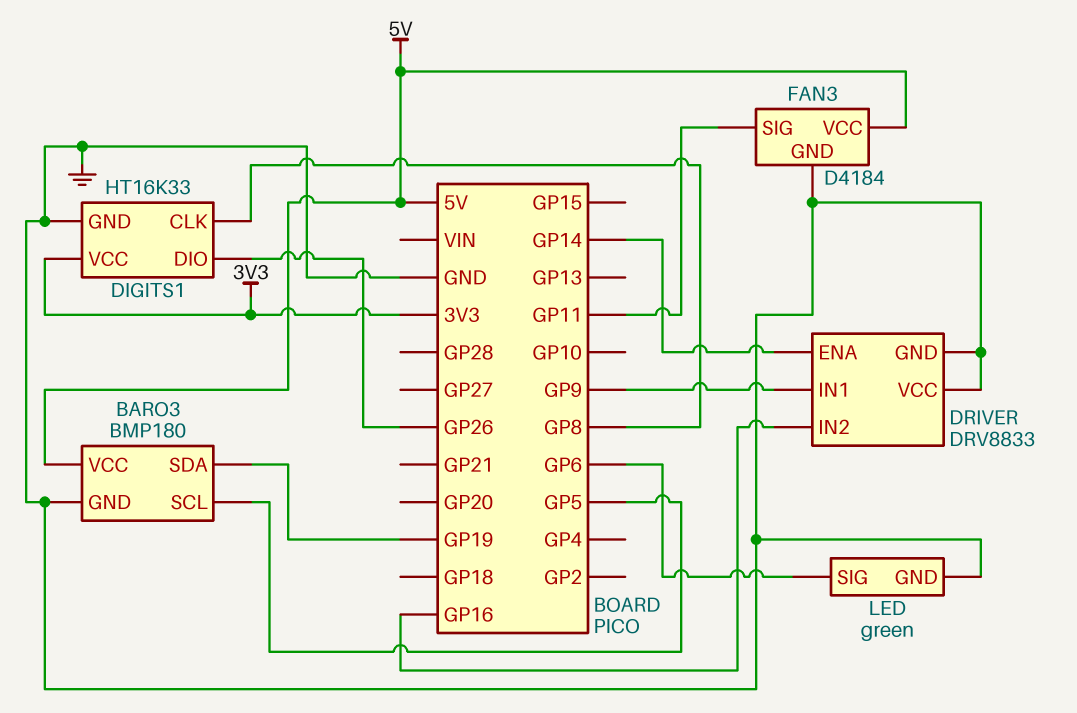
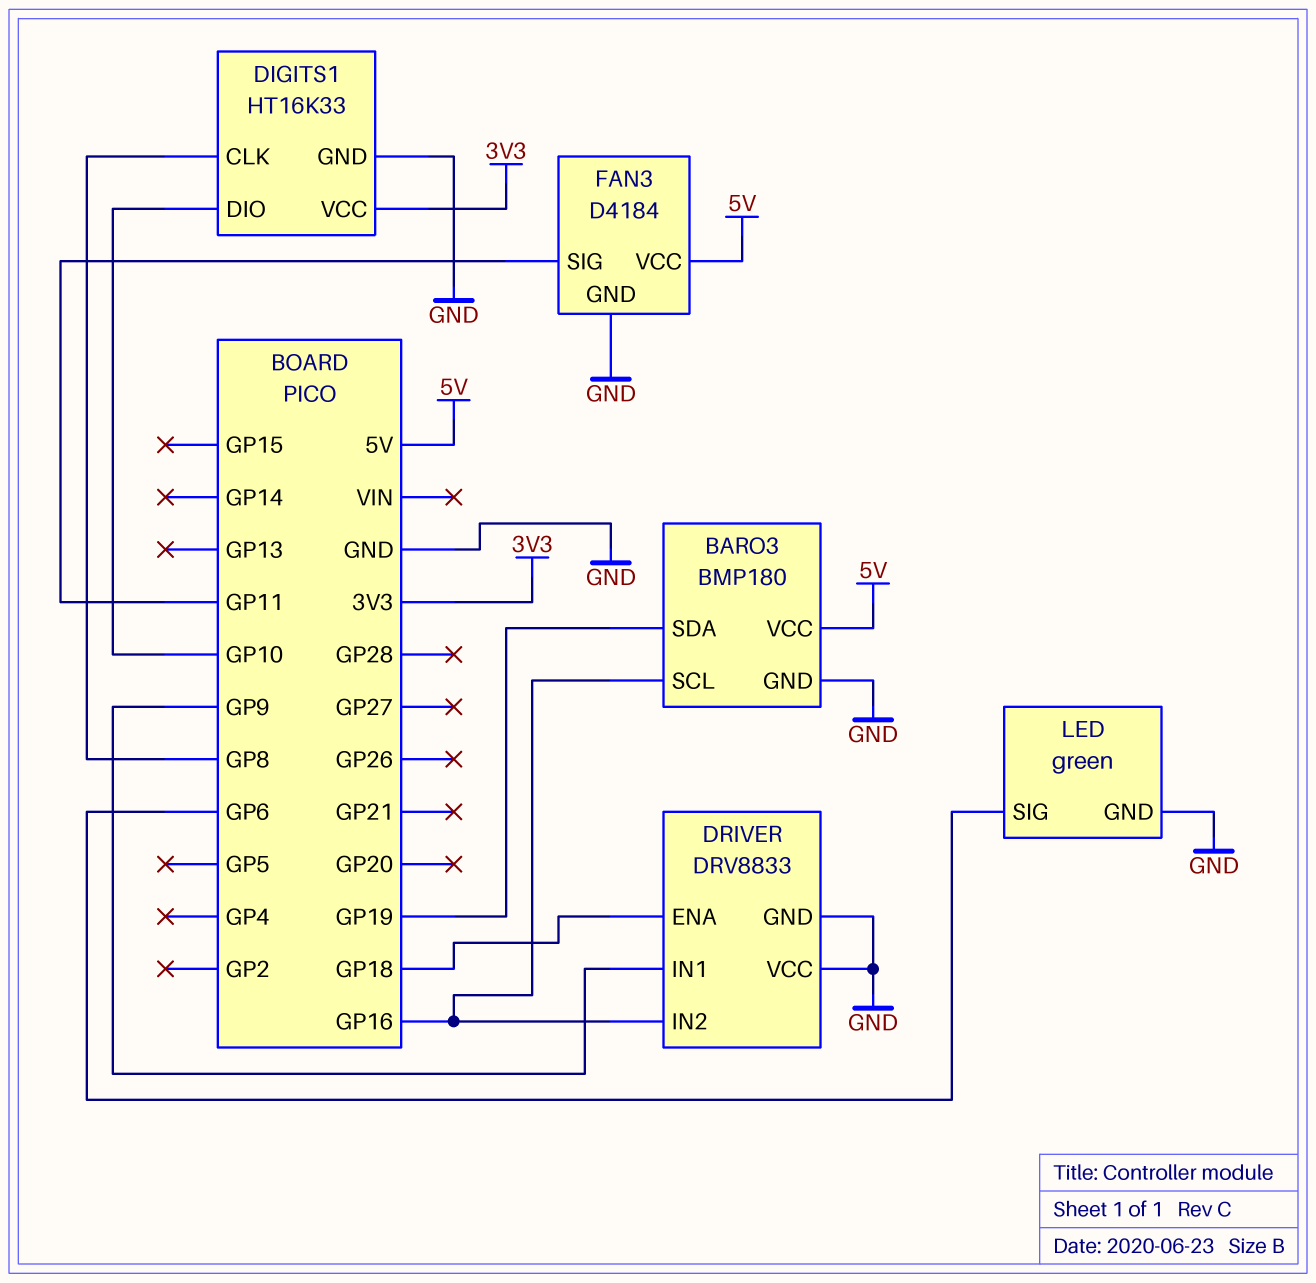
BARO3 pin SCL: GP5 -> GP16
DIGITS1 pin DIO: GP26 -> GP10
DRIVER pin ENA: GP14 -> GP18

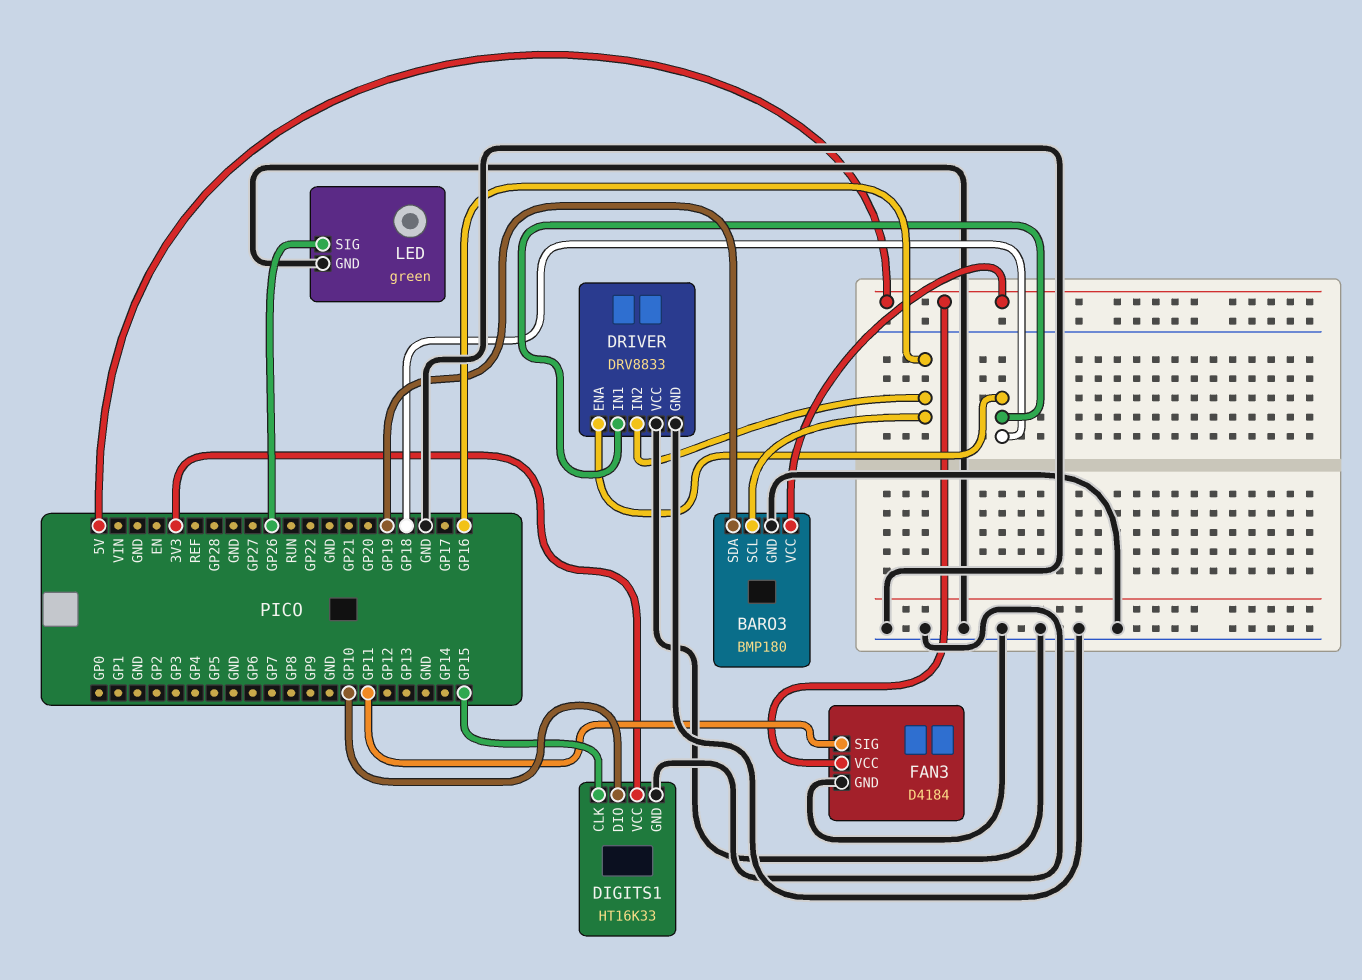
DIGITS1 pin CLK: GP8 -> GP15
DRIVER pin IN1: GP9 -> GP18
LED pin SIG: GP6 -> GP26

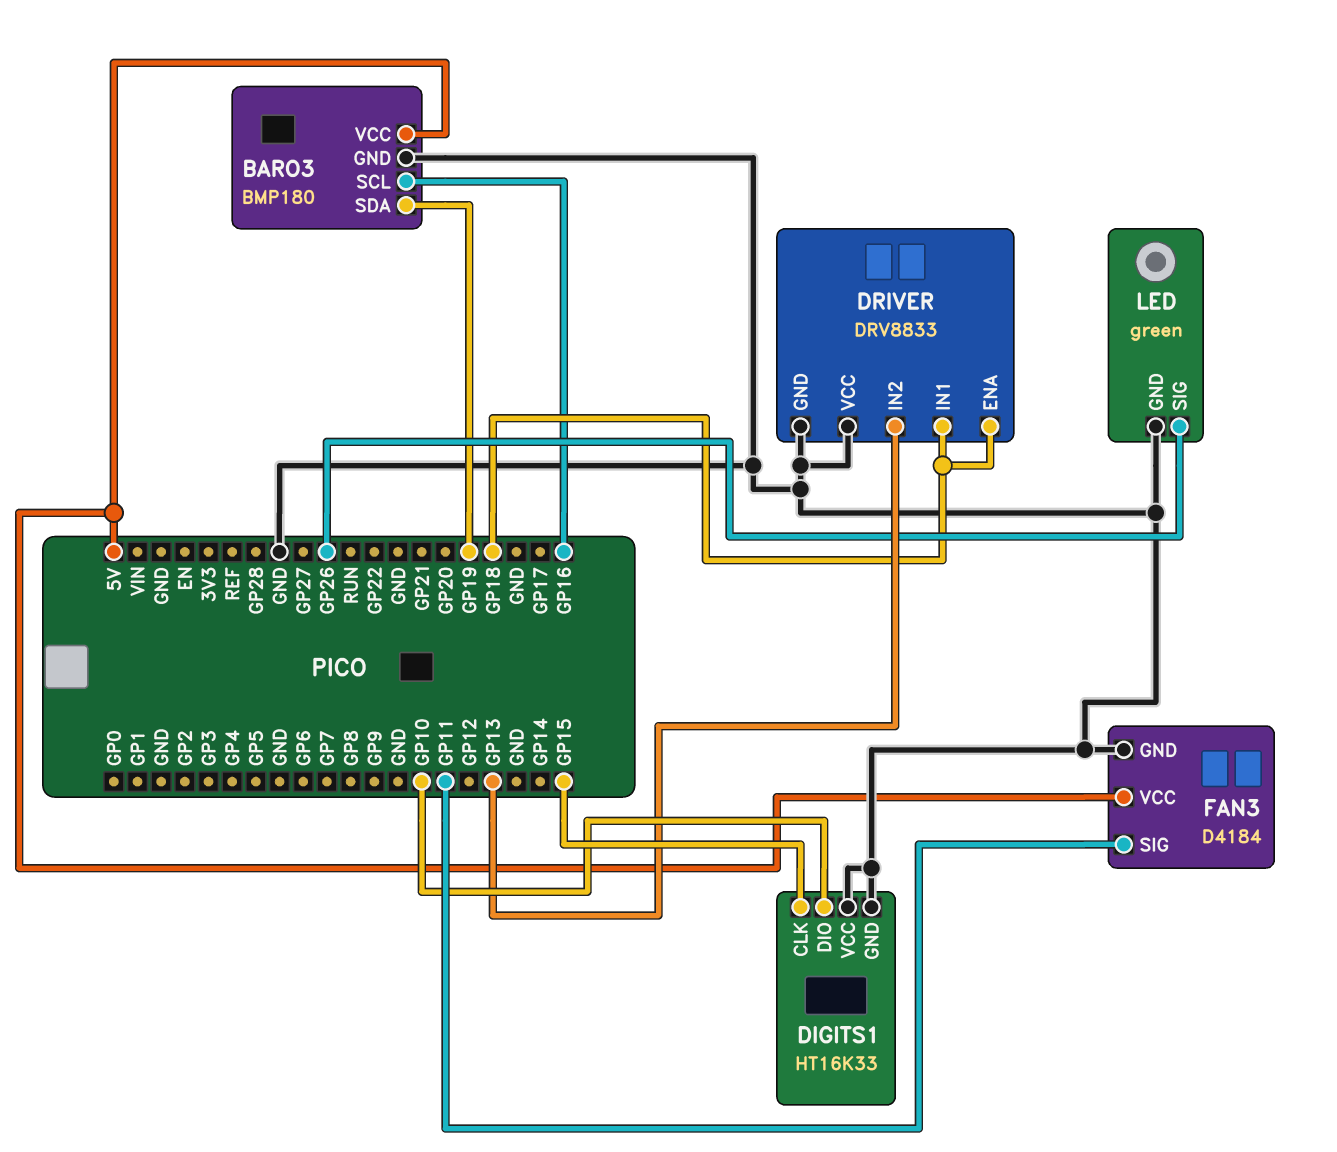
DIGITS1 pin VCC: 3V3 -> GND
DRIVER pin IN2: GP16 -> GP13

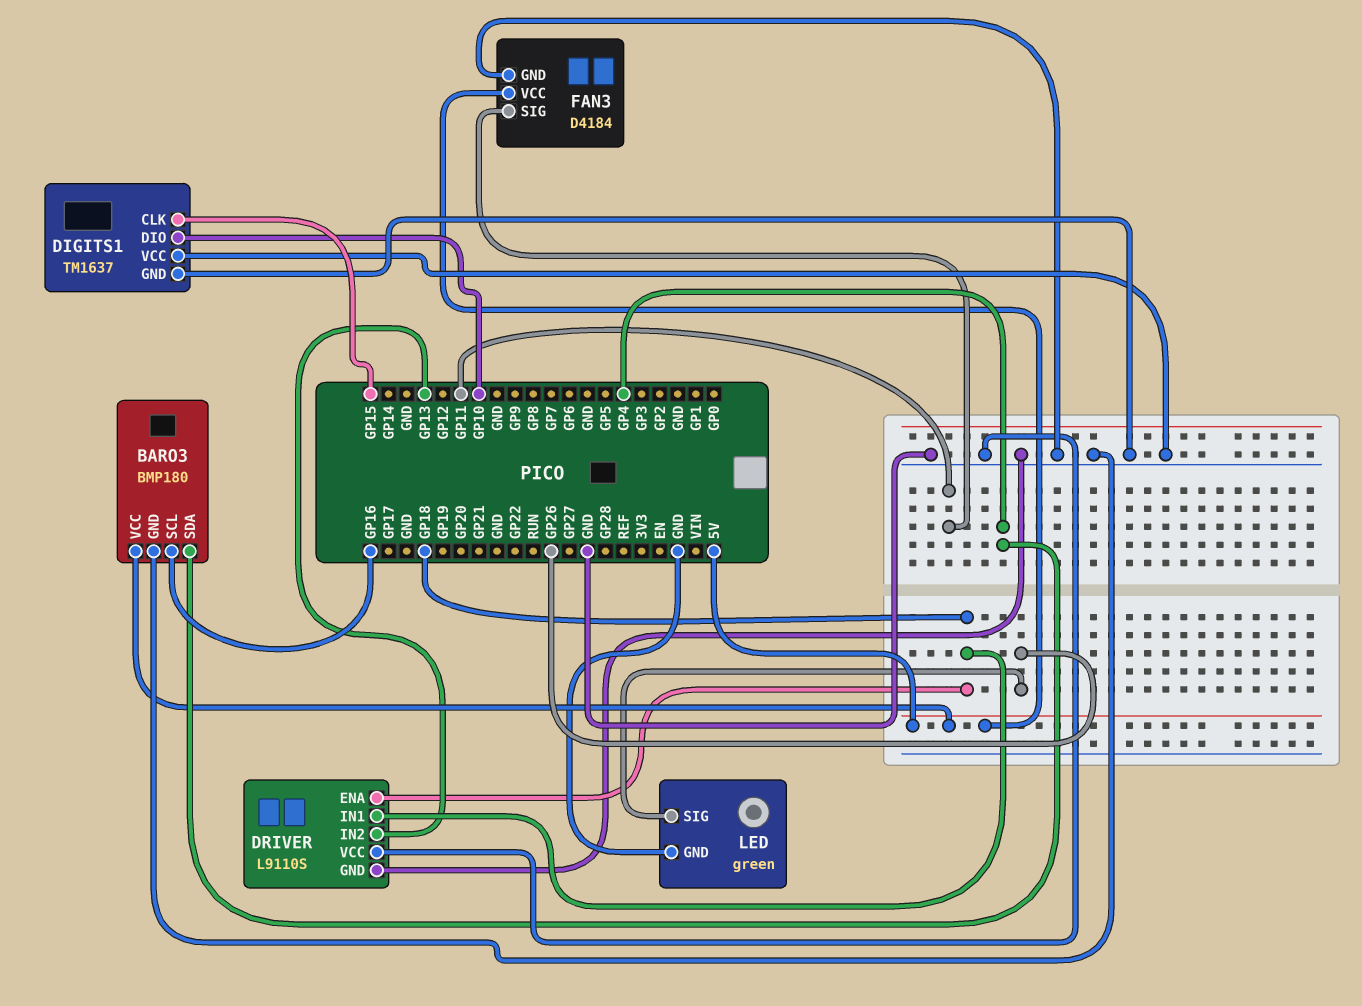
BARO3 pin SDA: GP19 -> GP4
DIGITS1: HT16K33 -> TM1637
DRIVER: DRV8833 -> L9110S

